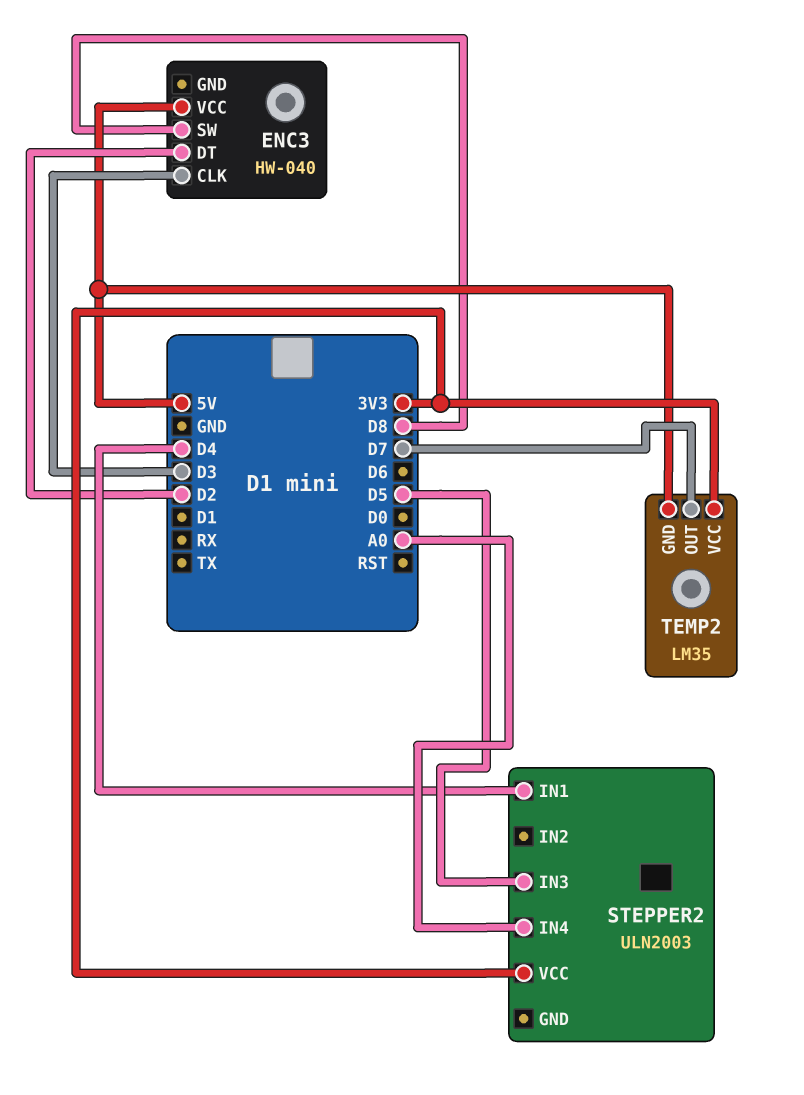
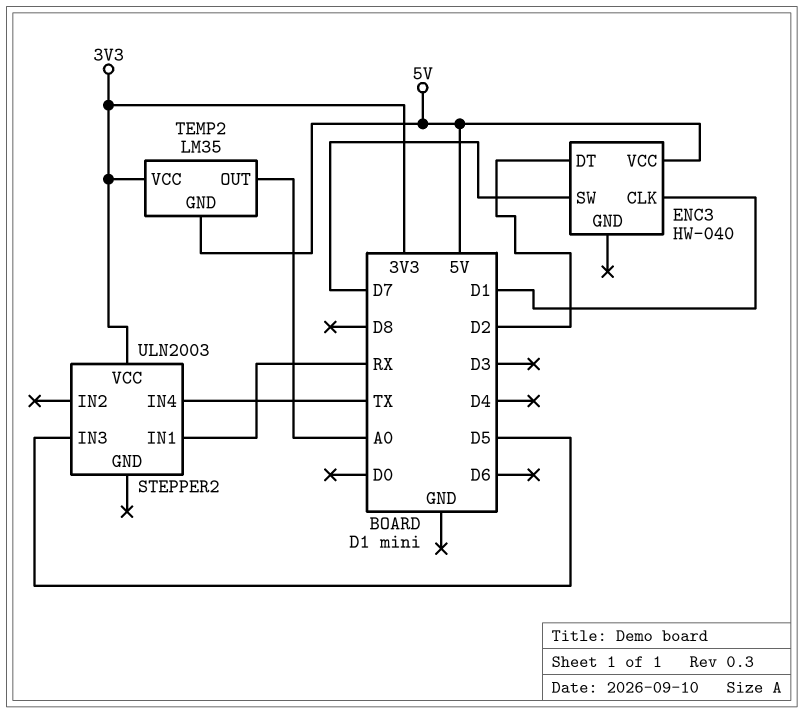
ENC3 pin CLK: D3 -> D1
ENC3 pin SW: D8 -> D7
STEPPER2 pin IN1: D4 -> RX
STEPPER2 pin IN4: A0 -> TX
TEMP2 pin OUT: D7 -> A0

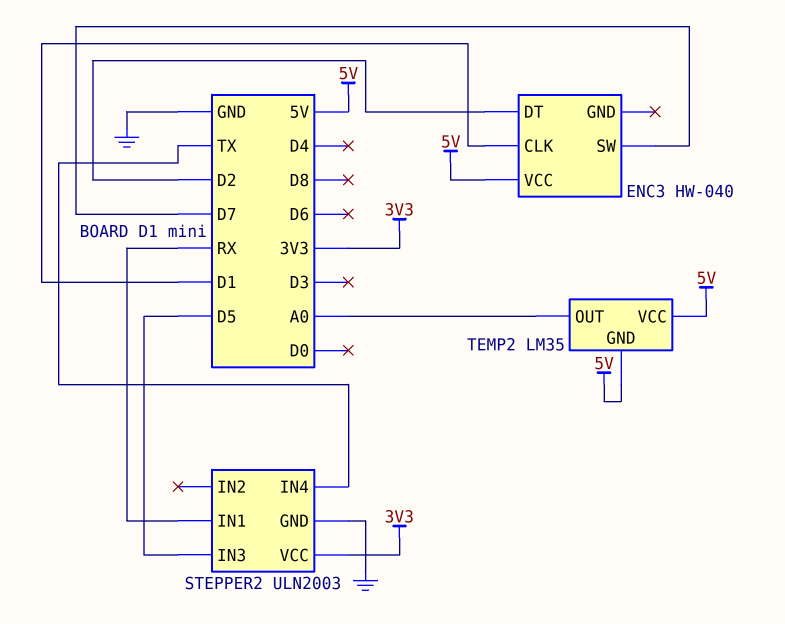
STEPPER2 pin GND: none -> GND
TEMP2 pin VCC: 3V3 -> 5V

